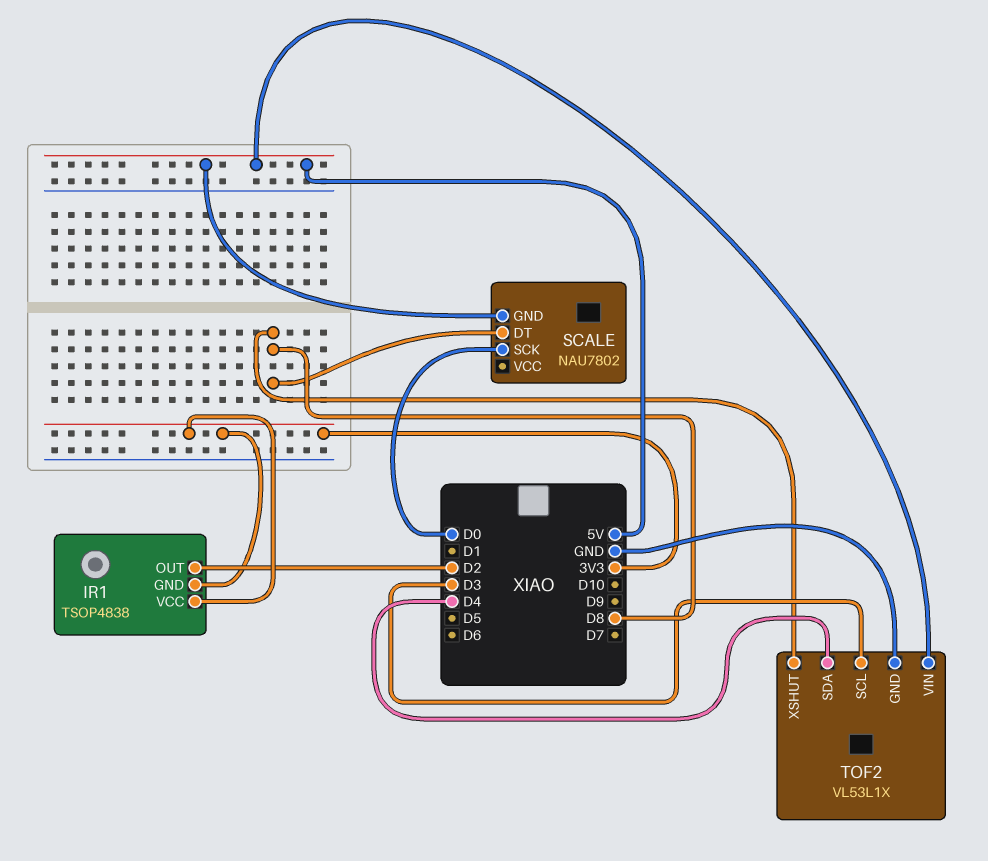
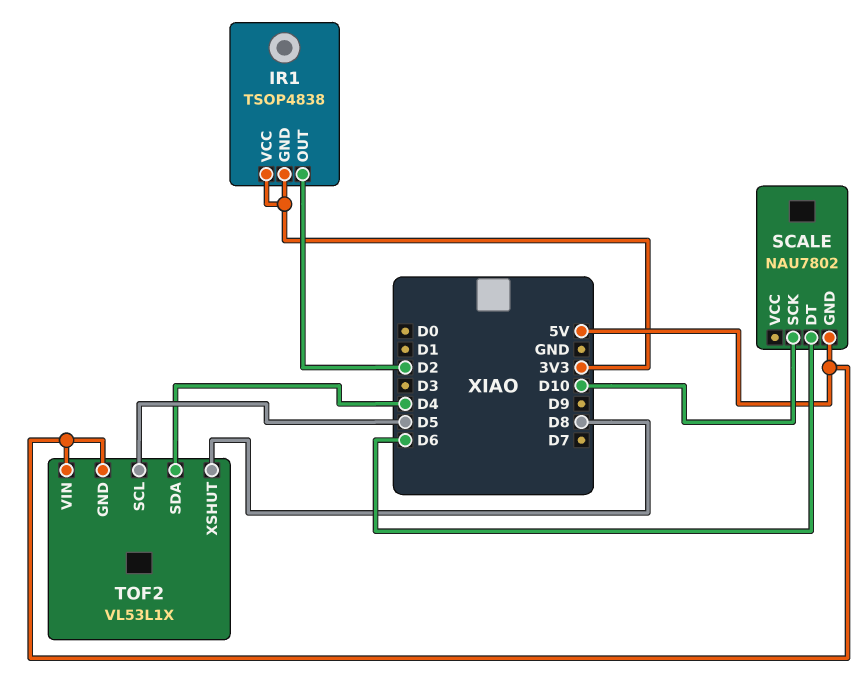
SCALE pin DT: D8 -> D6
SCALE pin SCK: D0 -> D10
TOF2 pin GND: GND -> 5V
TOF2 pin SCL: D3 -> D5

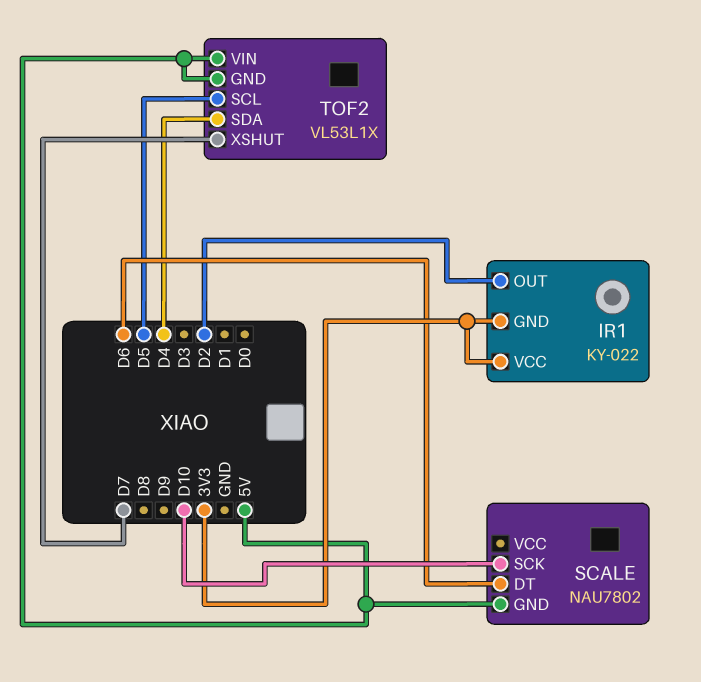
IR1: TSOP4838 -> KY-022
TOF2 pin XSHUT: D8 -> D7

